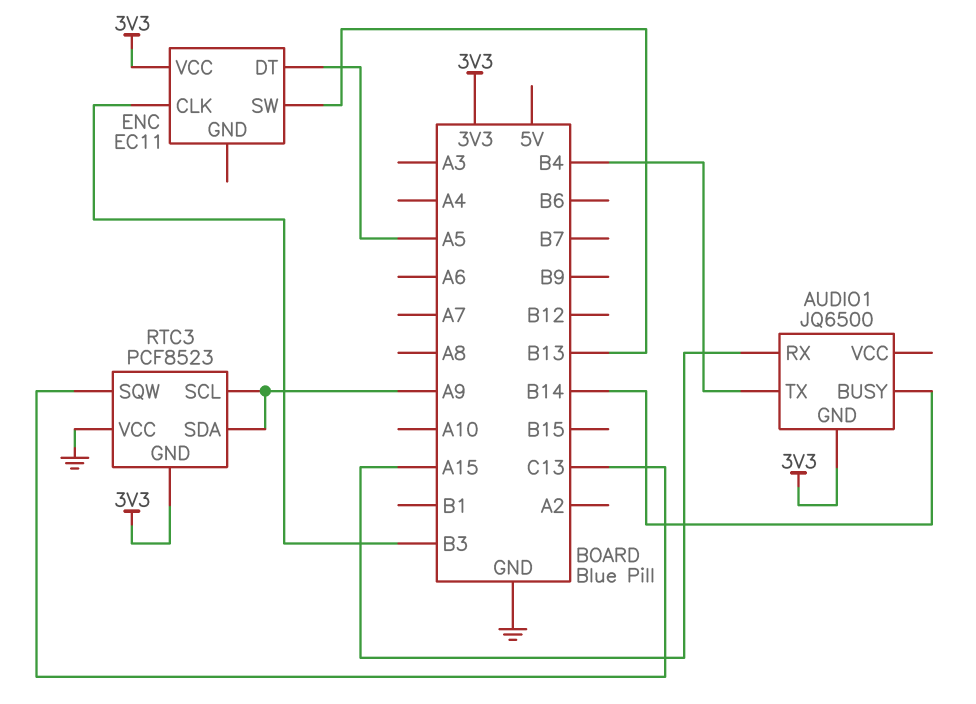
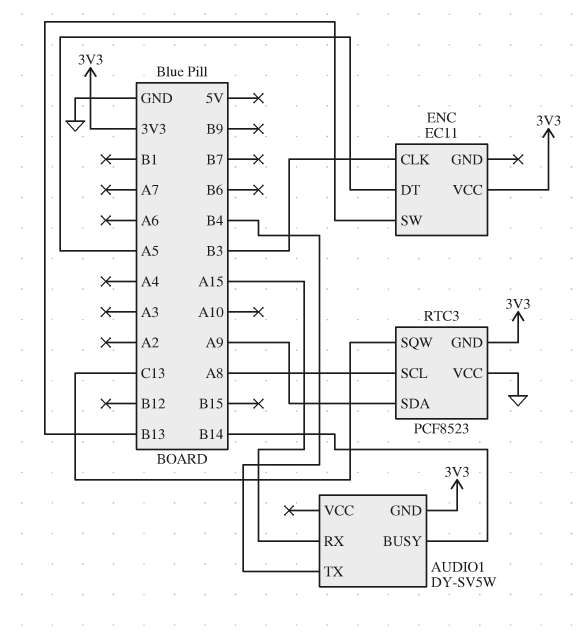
AUDIO1: JQ6500 -> DY-SV5W
RTC3 pin SCL: A9 -> A8

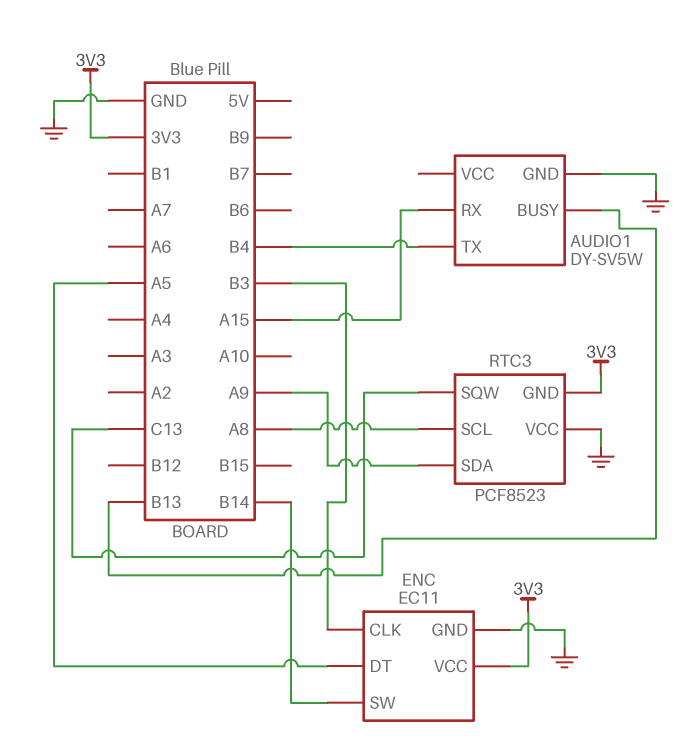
AUDIO1 pin BUSY: B14 -> B13
AUDIO1 pin GND: 3V3 -> GND
ENC pin GND: none -> GND
ENC pin SW: B13 -> B14

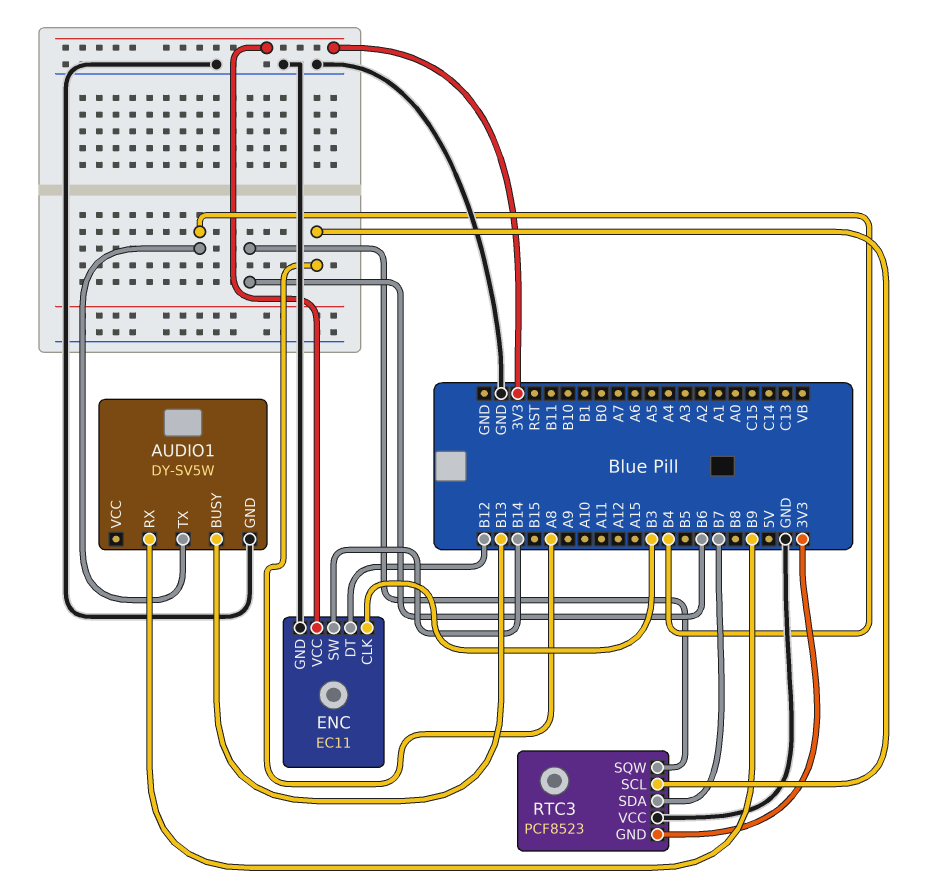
AUDIO1 pin RX: A15 -> B9
ENC pin DT: A5 -> B12
RTC3 pin SDA: A9 -> B7
RTC3 pin SQW: C13 -> B6

